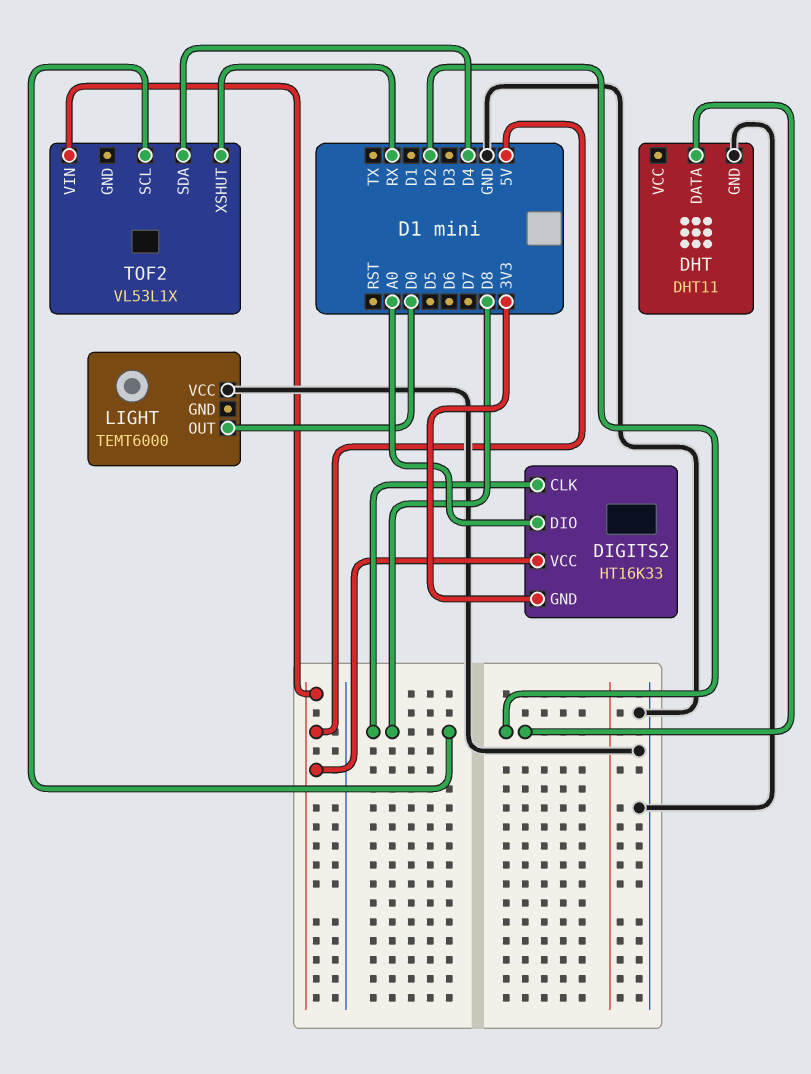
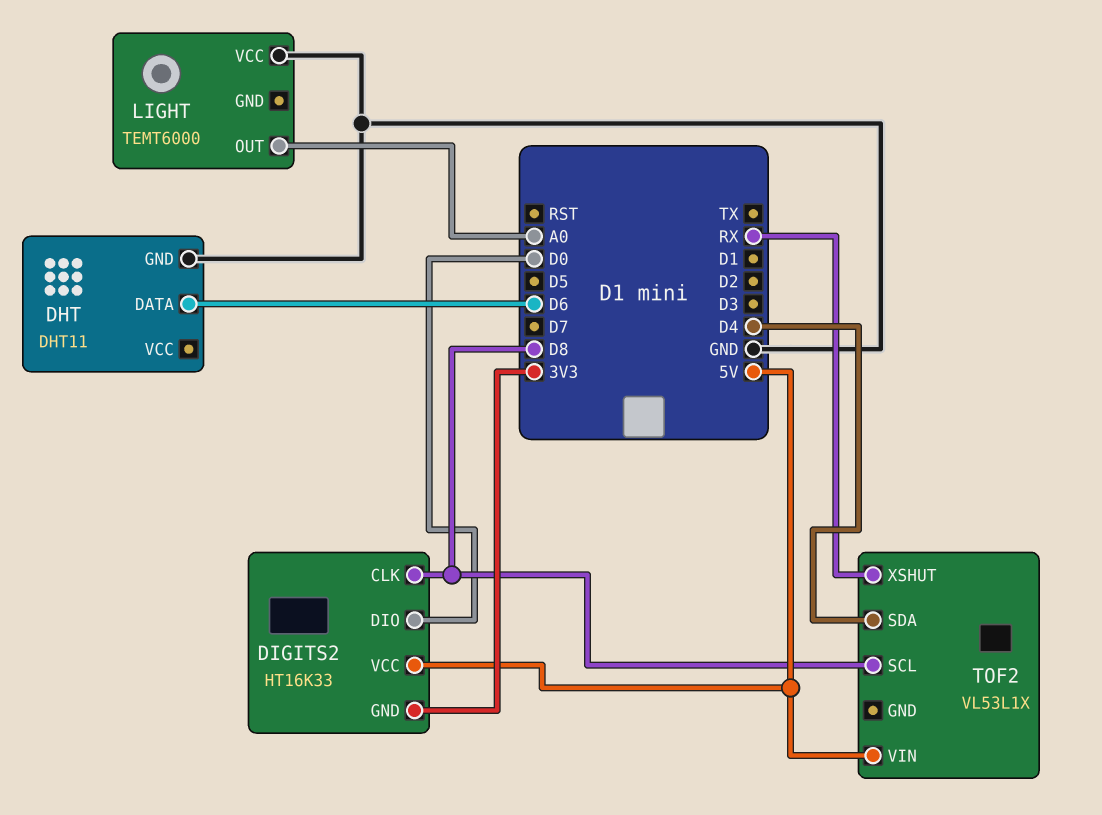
DHT pin DATA: D2 -> D6
DIGITS2 pin DIO: A0 -> D0
LIGHT pin OUT: D0 -> A0

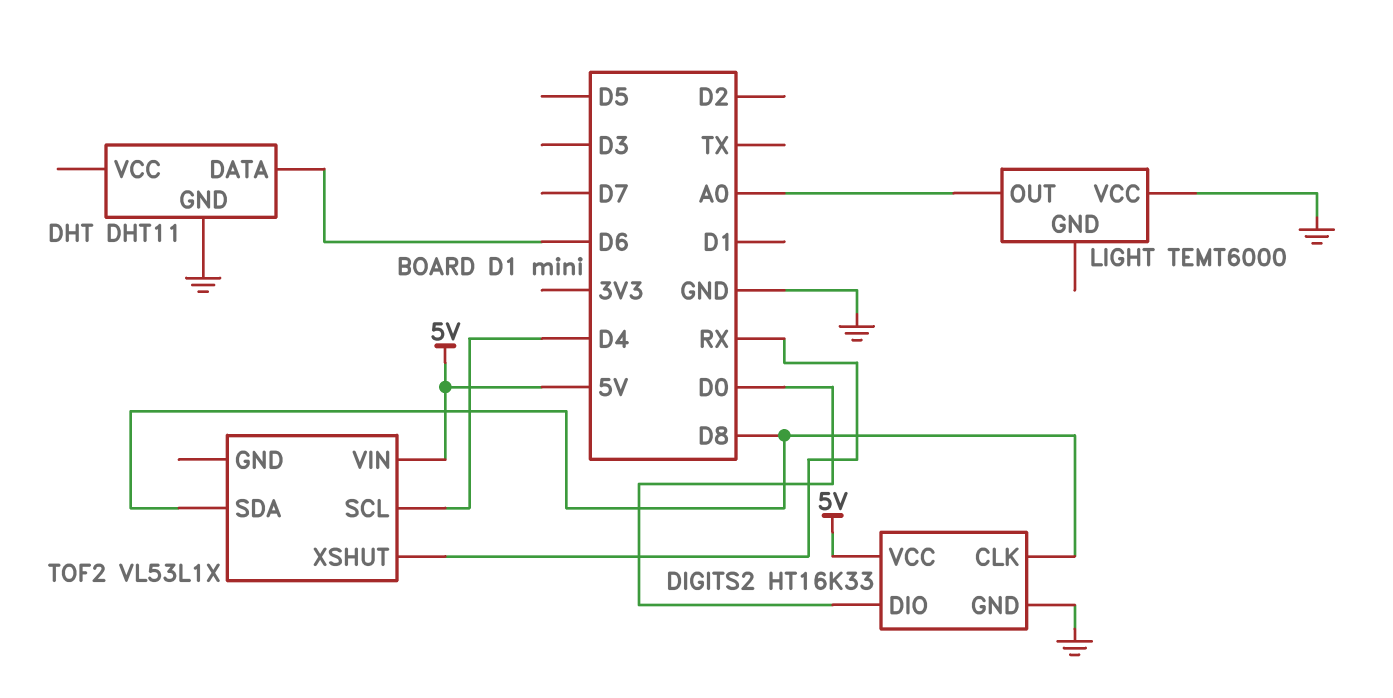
DIGITS2 pin GND: 3V3 -> GND
TOF2 pin SCL: D8 -> D4
TOF2 pin SDA: D4 -> D8

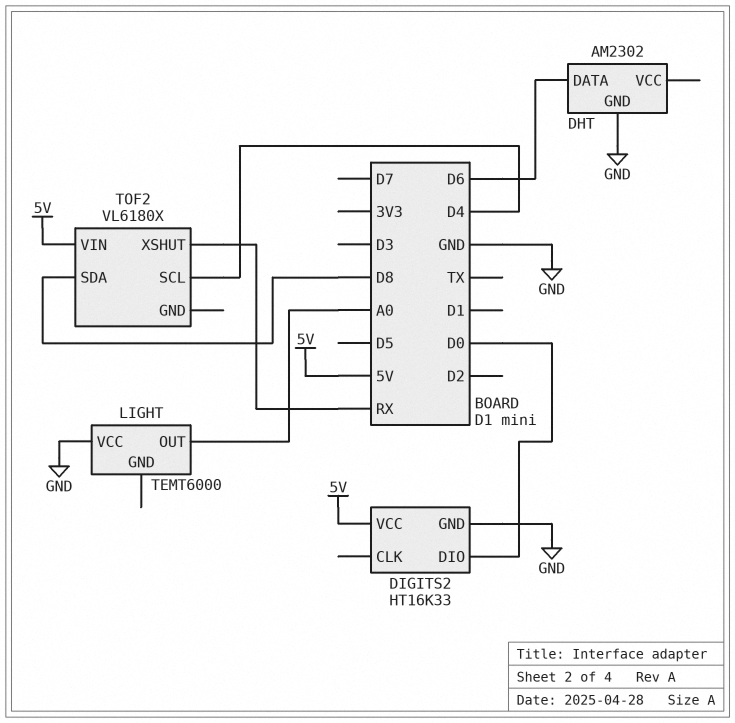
DHT: DHT11 -> AM2302
DIGITS2 pin CLK: D8 -> none
TOF2: VL53L1X -> VL6180X

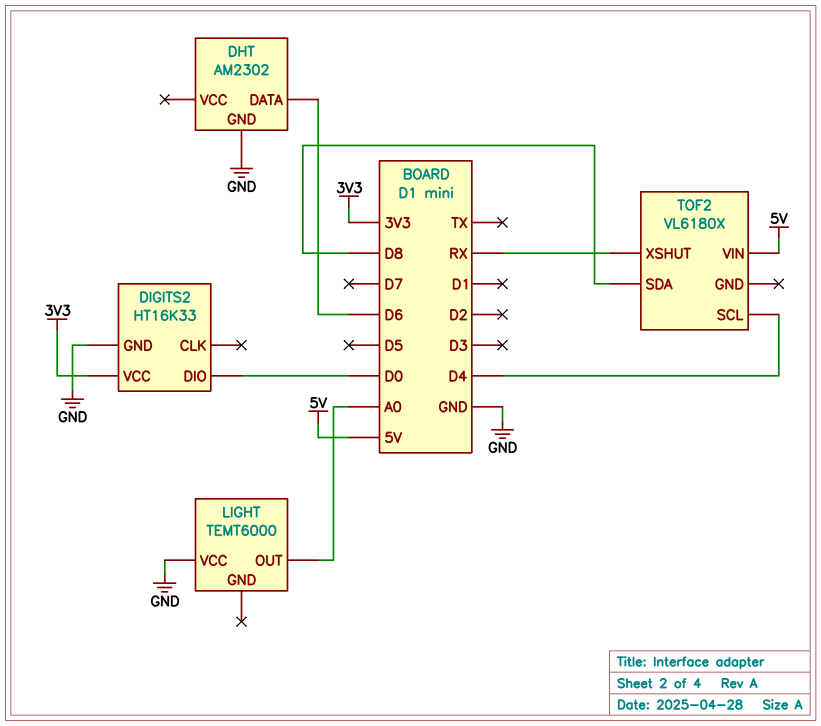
DIGITS2 pin VCC: 5V -> 3V3

